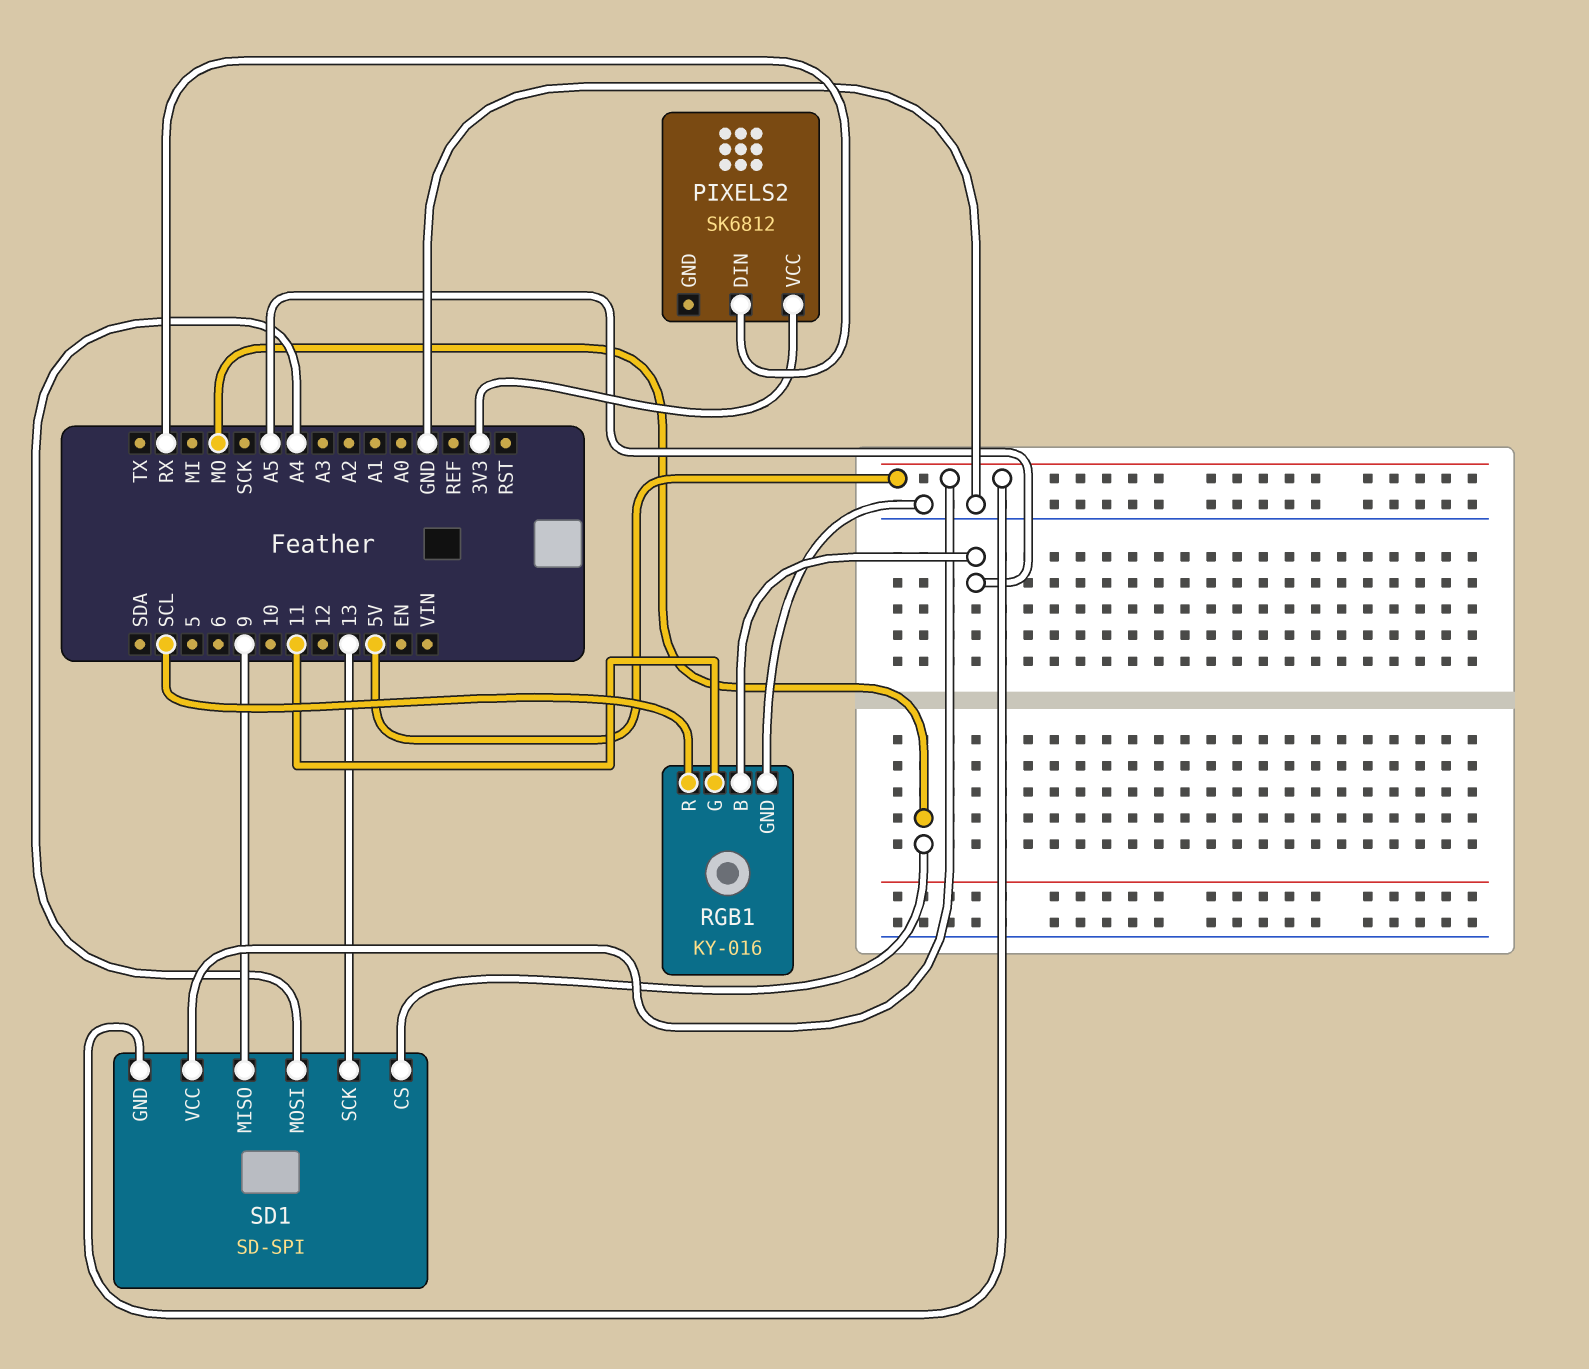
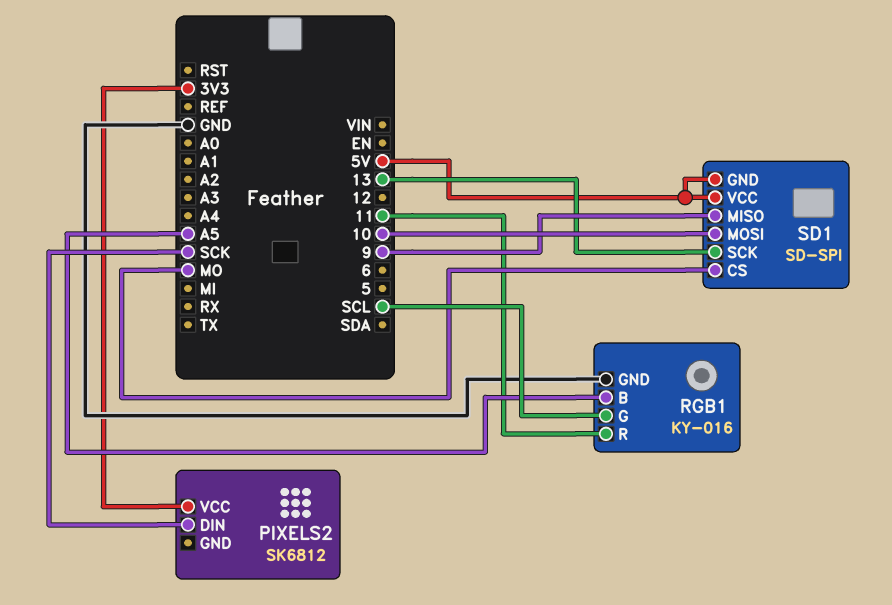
PIXELS2 pin DIN: RX -> SCK
RGB1 pin G: 11 -> SCL
RGB1 pin R: SCL -> 11
SD1 pin MOSI: A4 -> 10

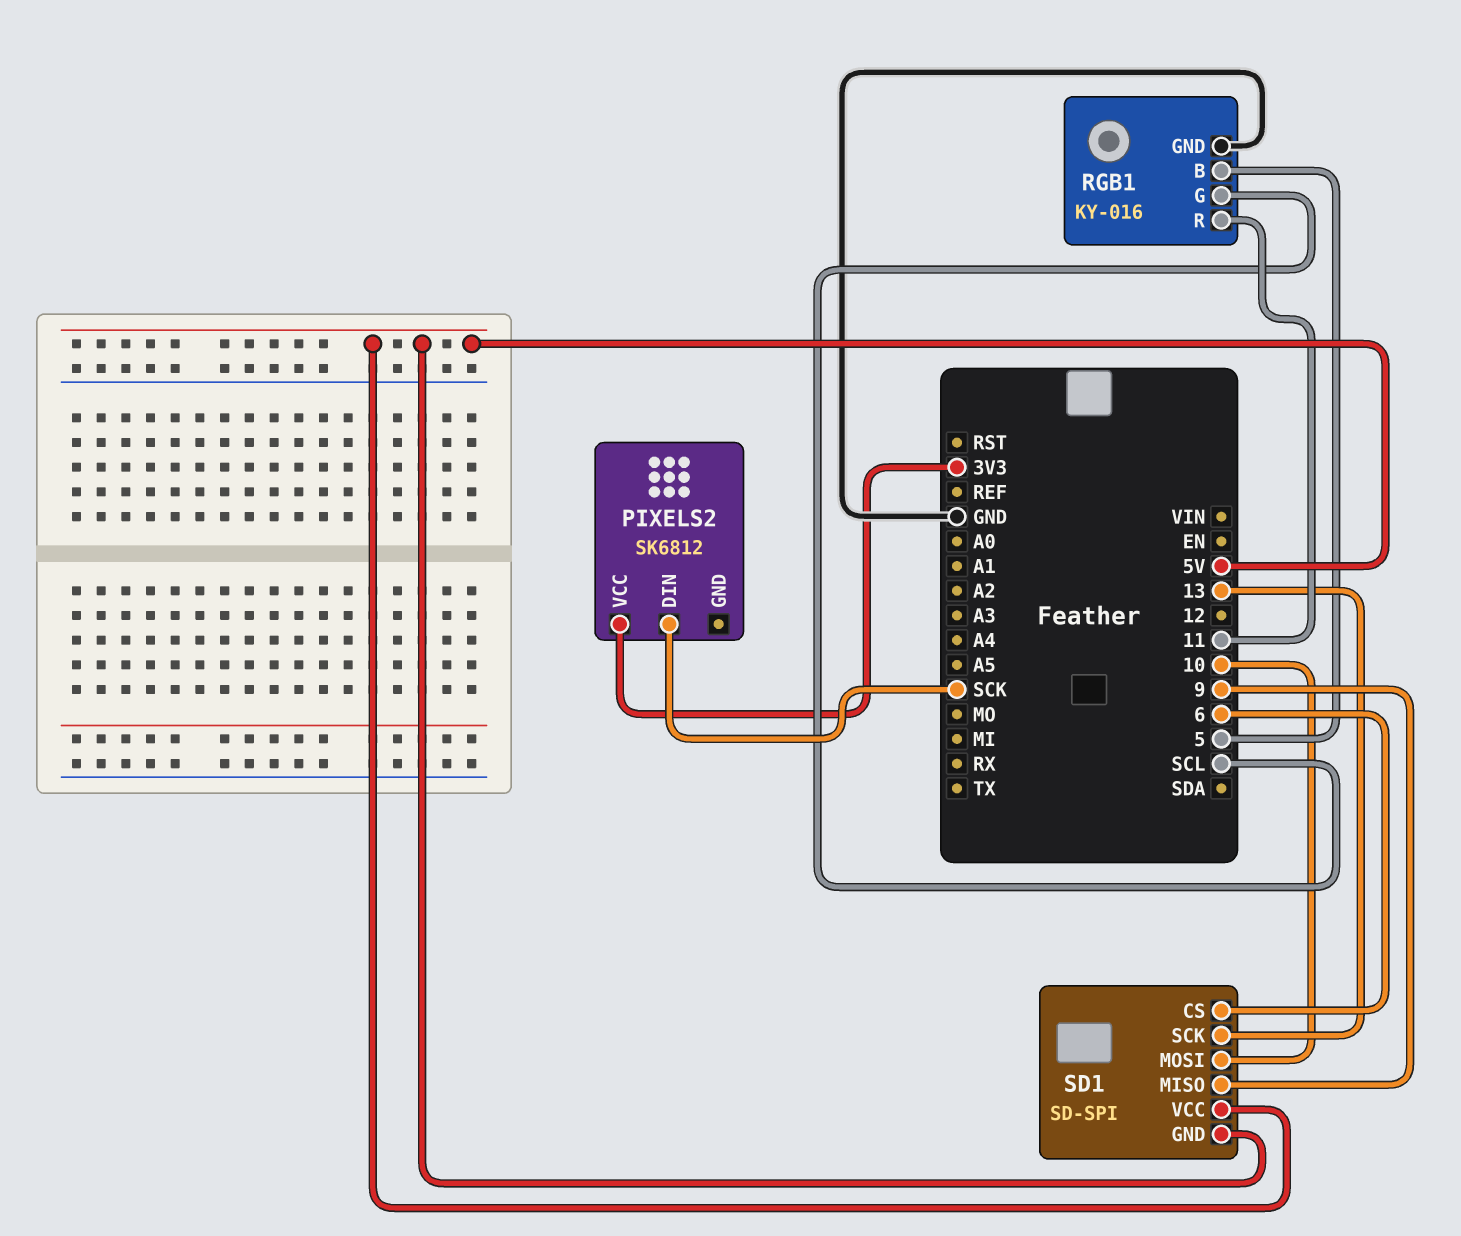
RGB1 pin B: A5 -> 5
SD1 pin CS: MO -> 6

